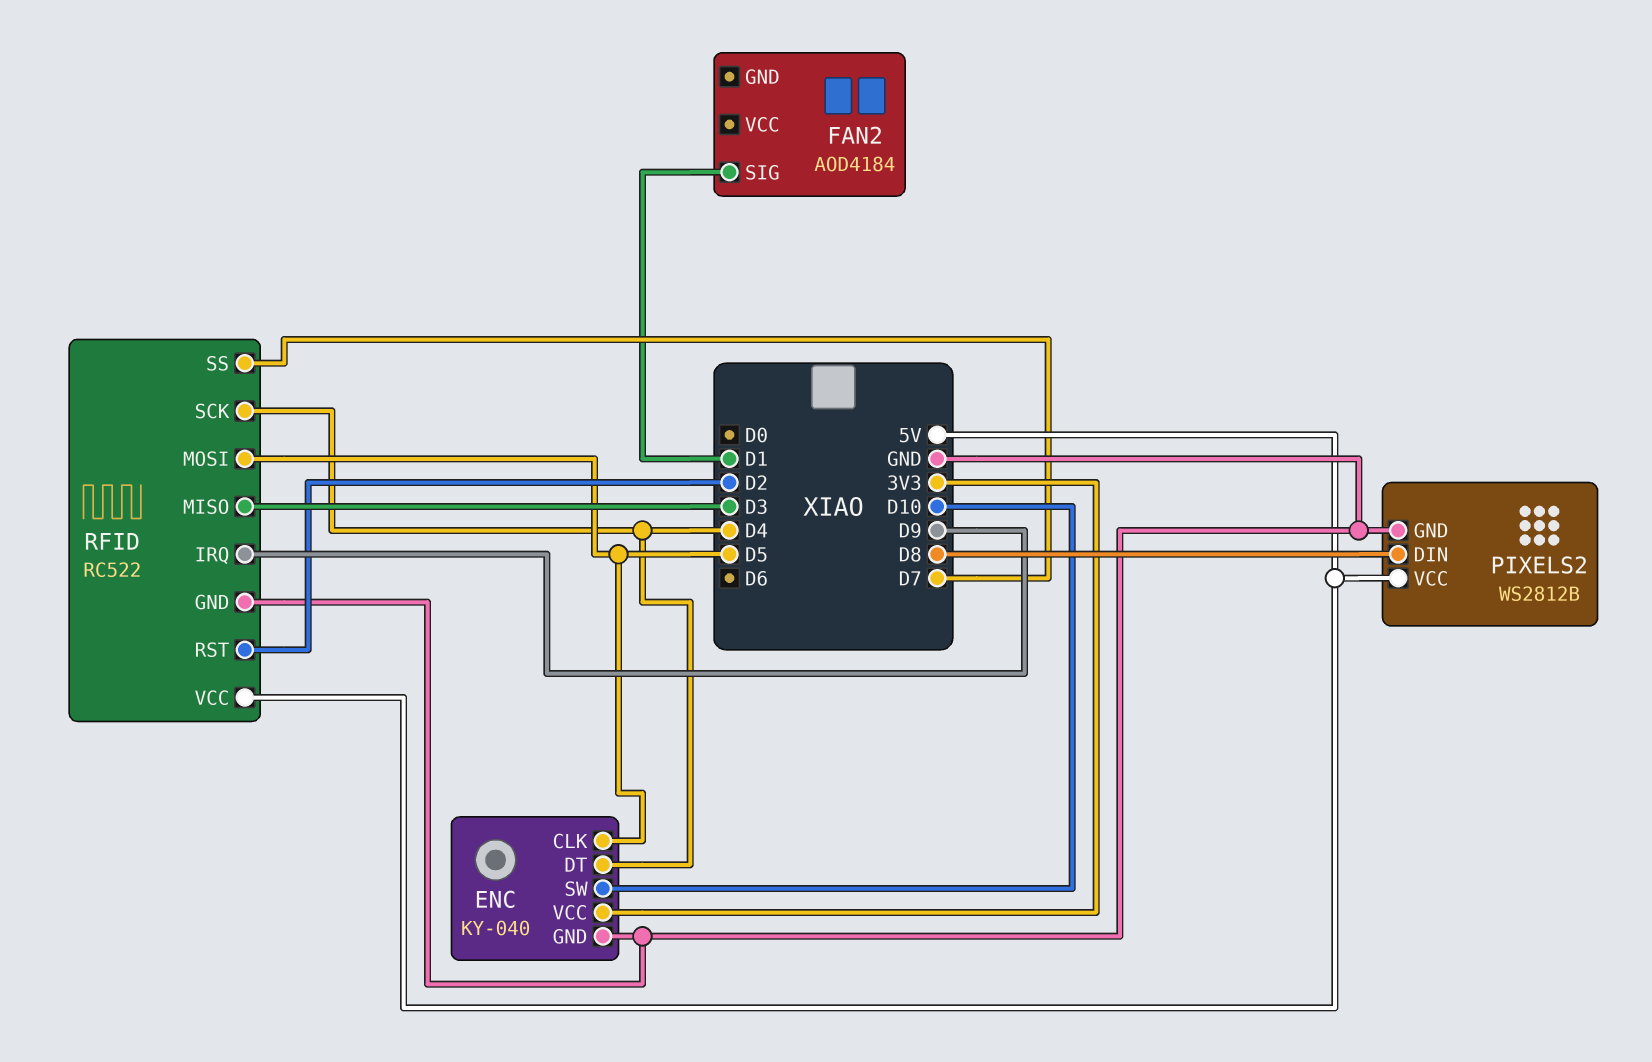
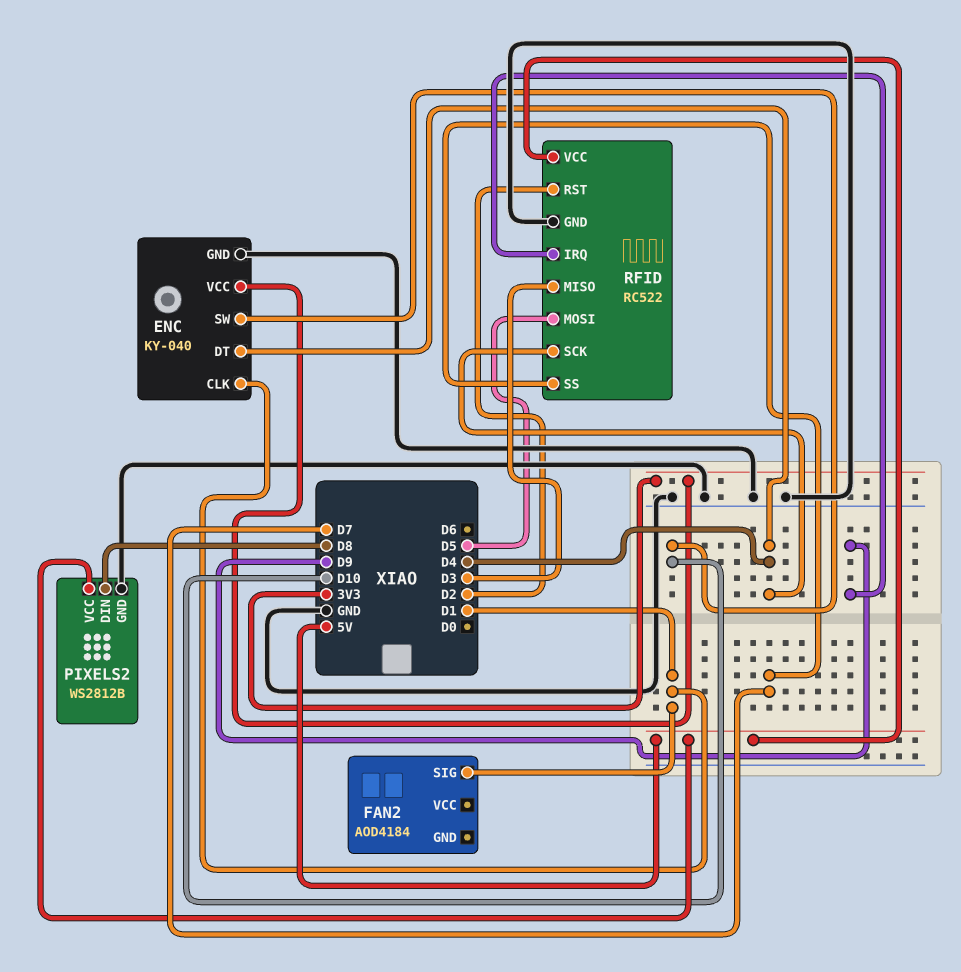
ENC pin CLK: D5 -> D1

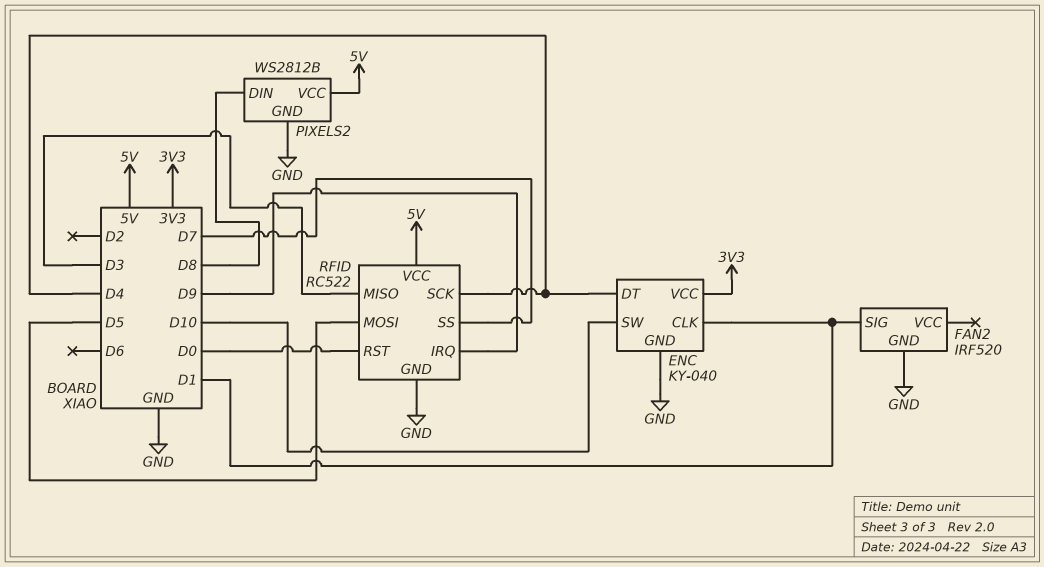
FAN2: AOD4184 -> IRF520
FAN2 pin GND: none -> GND
RFID pin RST: D2 -> D0

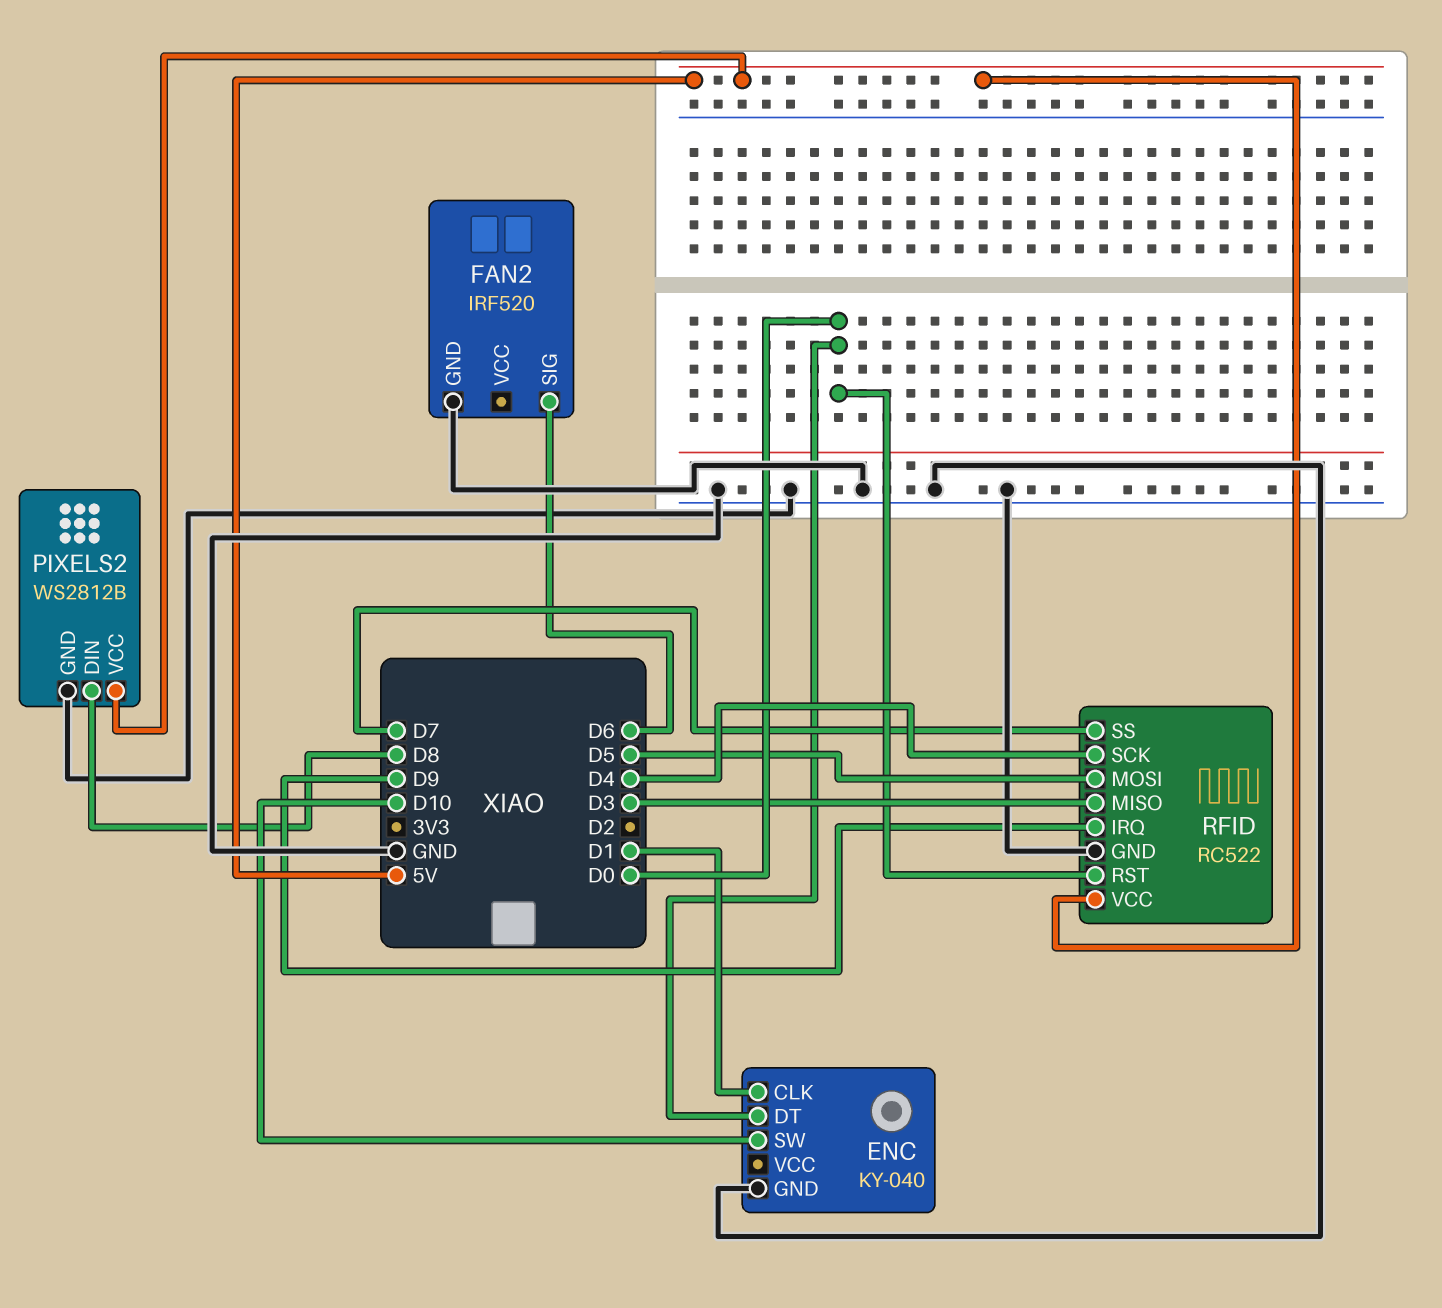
ENC pin DT: D4 -> D0
ENC pin VCC: 3V3 -> none
FAN2 pin SIG: D1 -> D6

